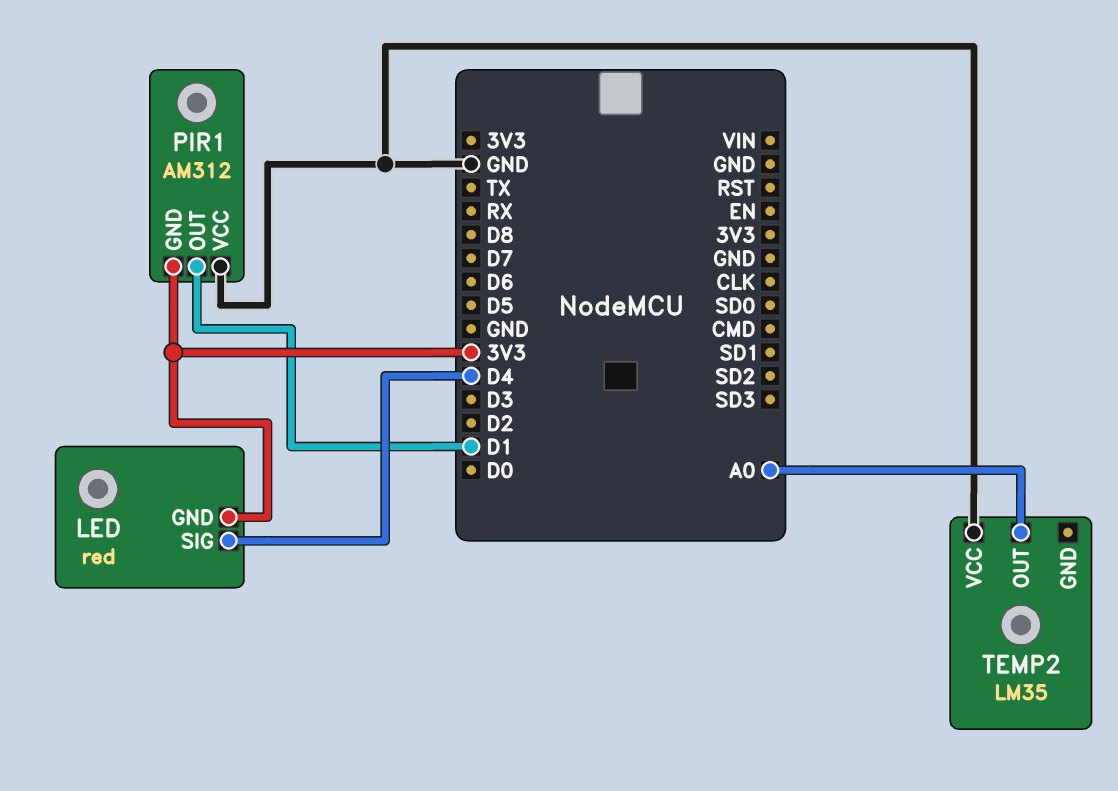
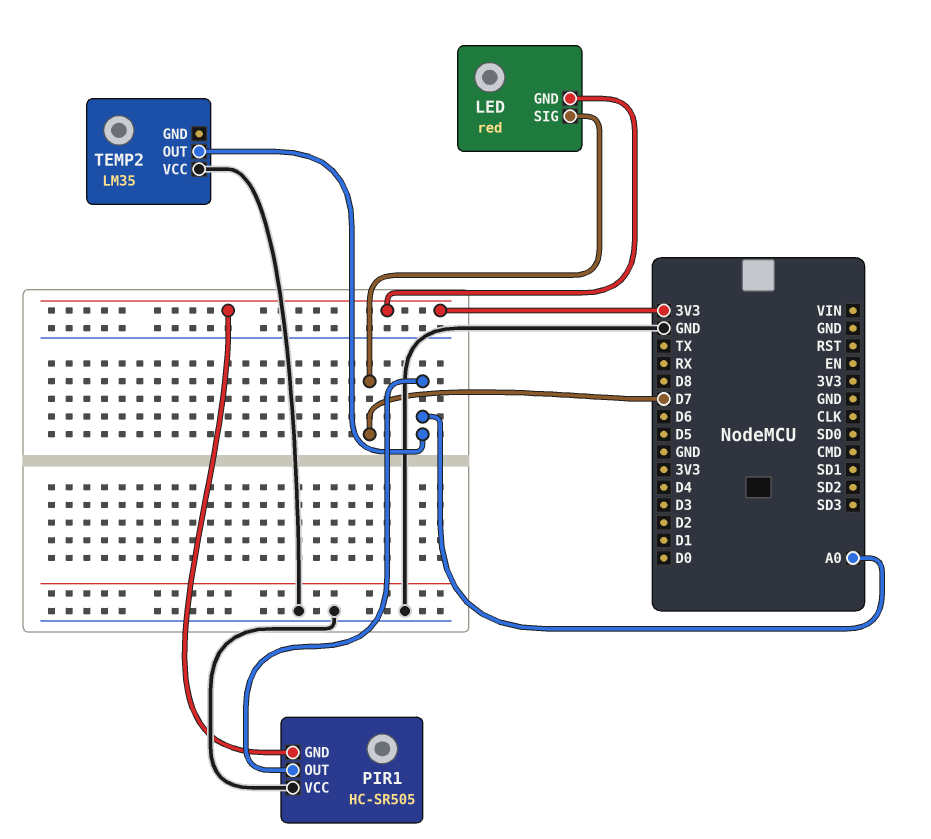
LED pin SIG: D4 -> D7
PIR1: AM312 -> HC-SR505
PIR1 pin OUT: D1 -> A0

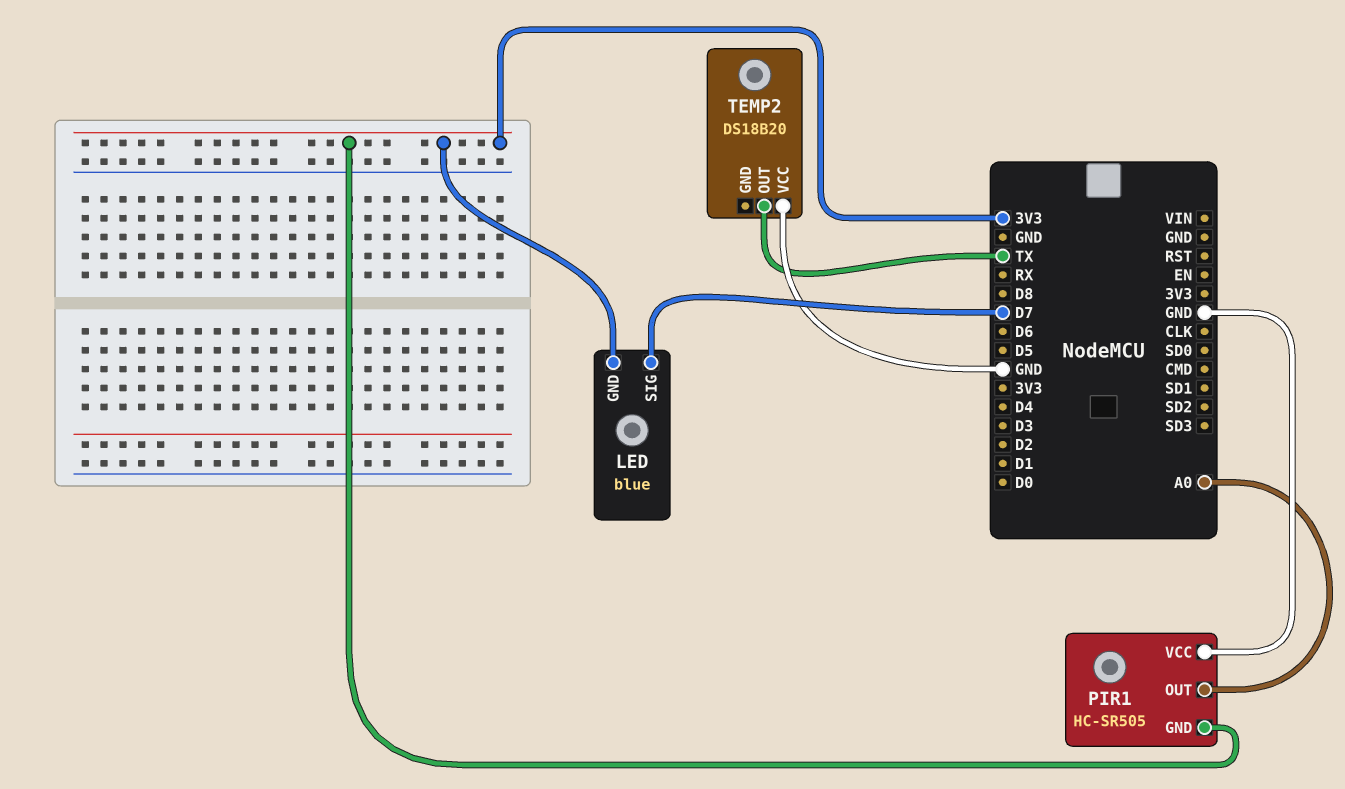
LED: red -> blue
TEMP2: LM35 -> DS18B20
TEMP2 pin OUT: A0 -> TX

